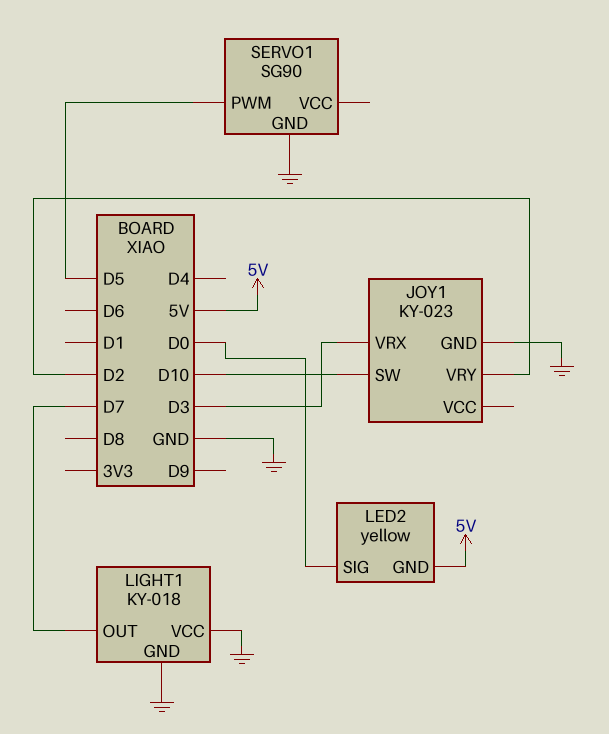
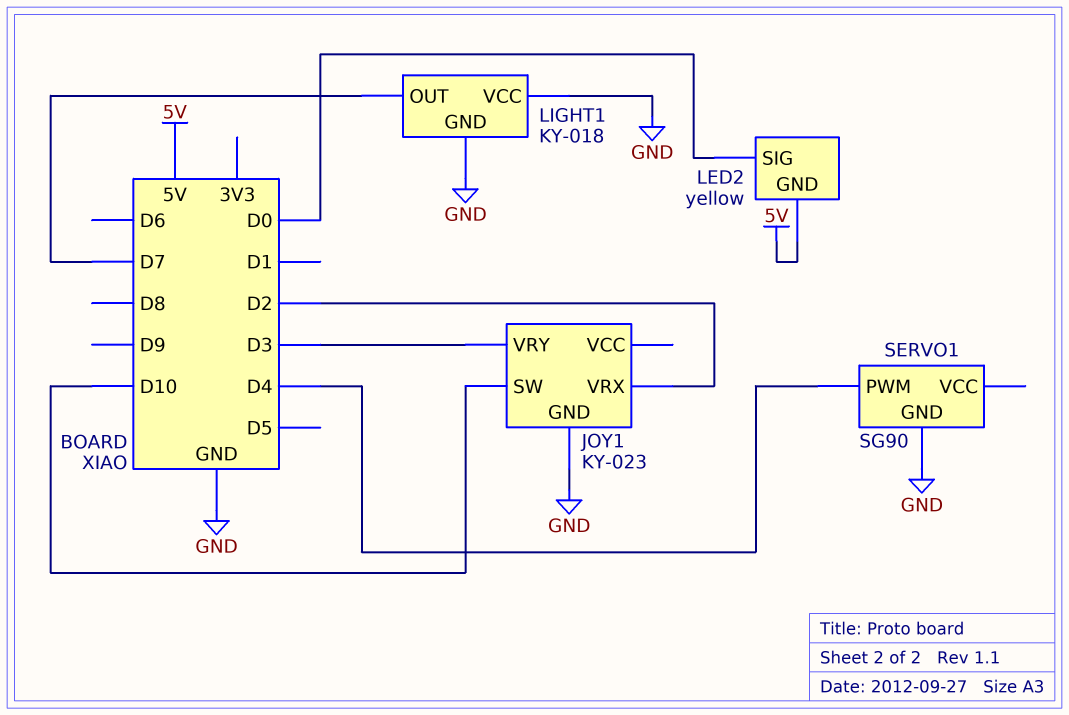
JOY1 pin VRX: D3 -> D2
JOY1 pin VRY: D2 -> D3
SERVO1 pin PWM: D5 -> D4

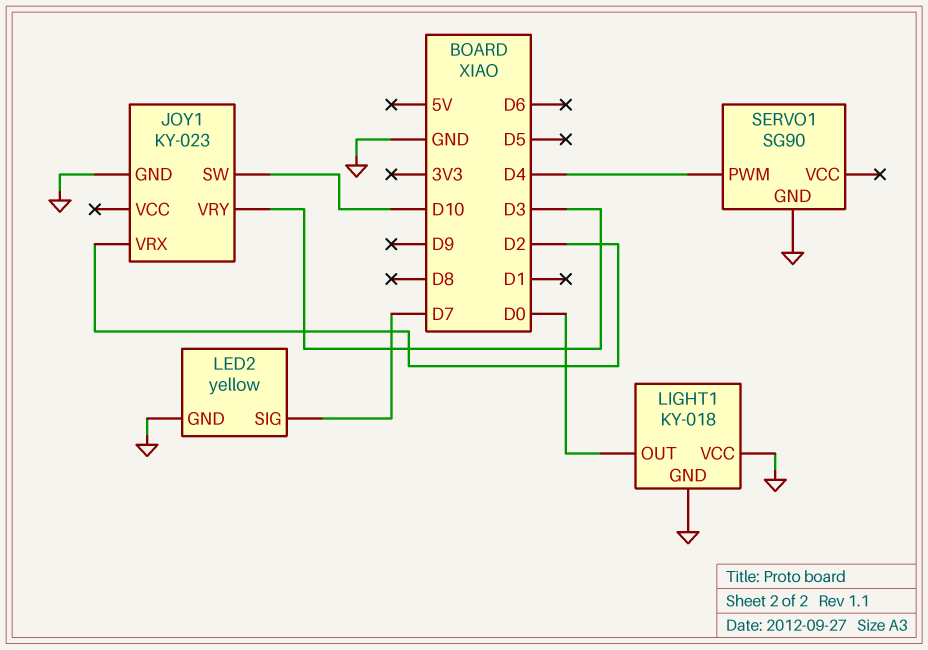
LED2 pin GND: 5V -> GND
LED2 pin SIG: D0 -> D7
LIGHT1 pin OUT: D7 -> D0

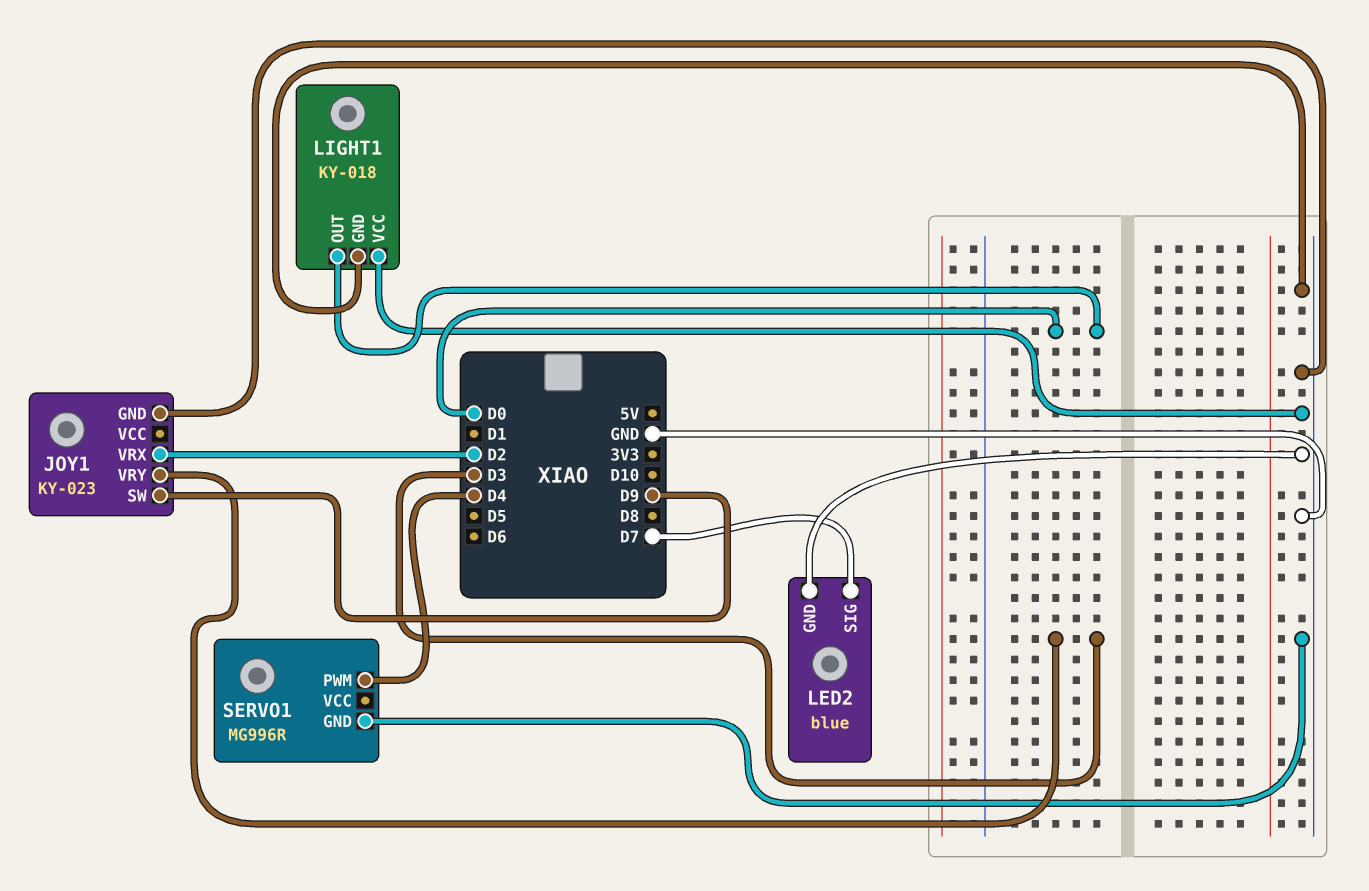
JOY1 pin SW: D10 -> D9
LED2: yellow -> blue
SERVO1: SG90 -> MG996R

